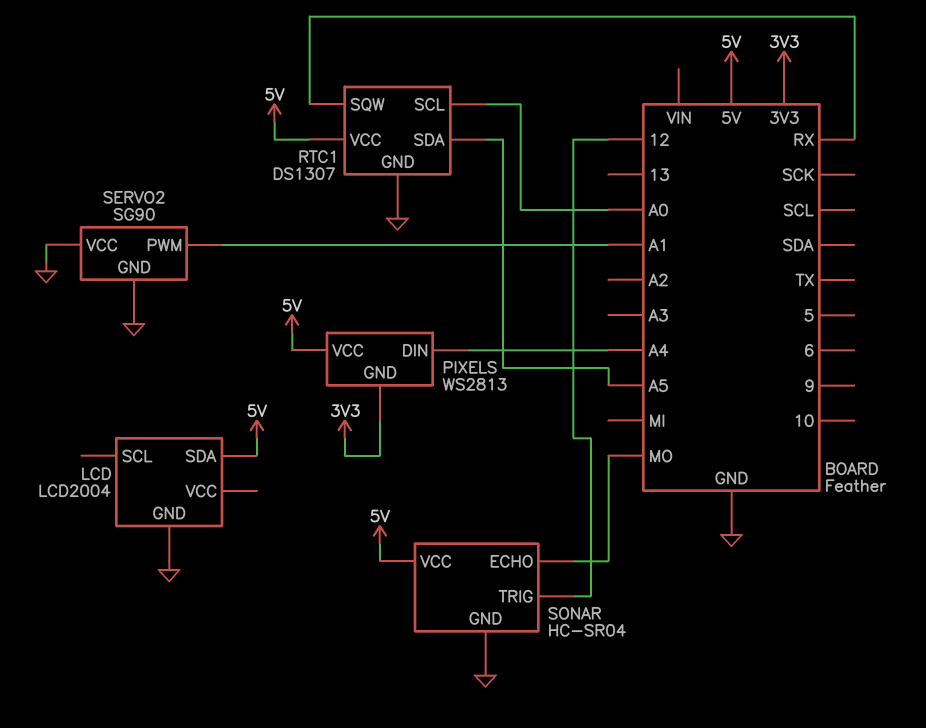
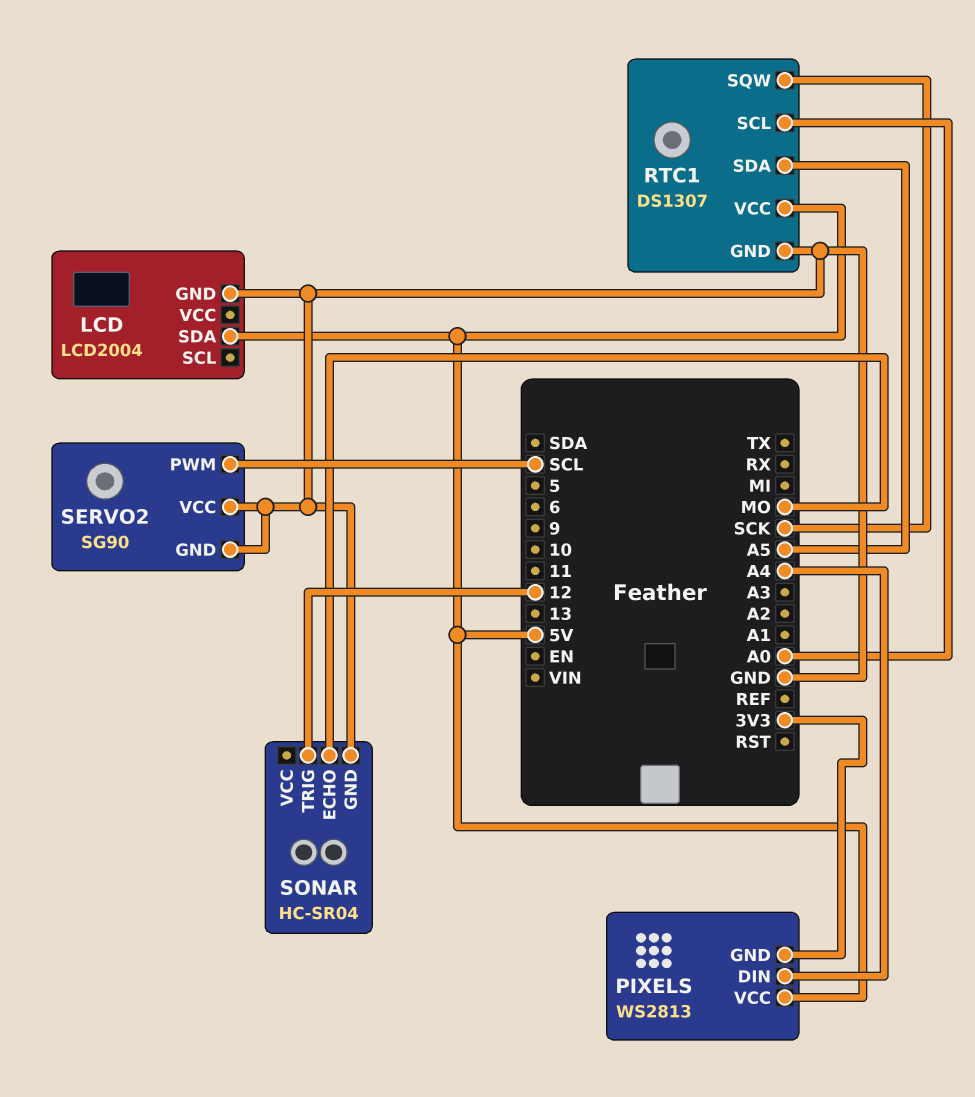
RTC1 pin SQW: RX -> SCK
SERVO2 pin PWM: A1 -> SCL
SONAR pin VCC: 5V -> none

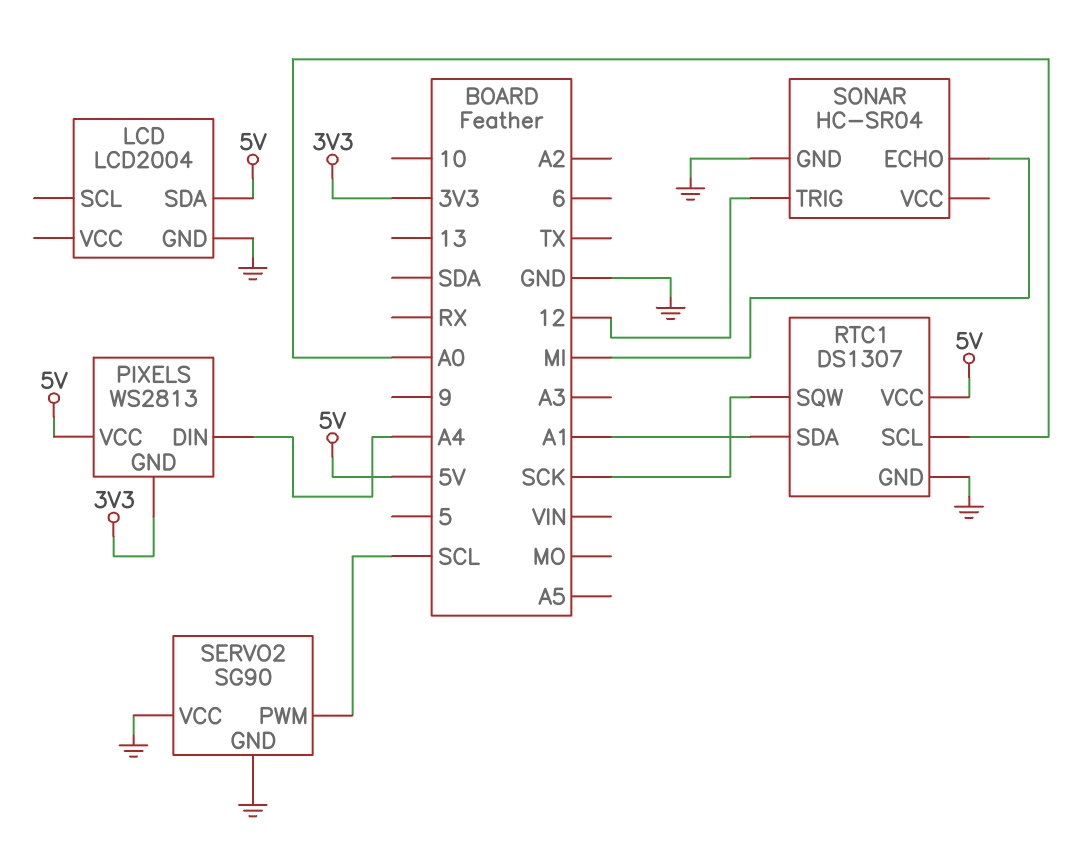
RTC1 pin SDA: A5 -> A1
SONAR pin ECHO: MO -> MI

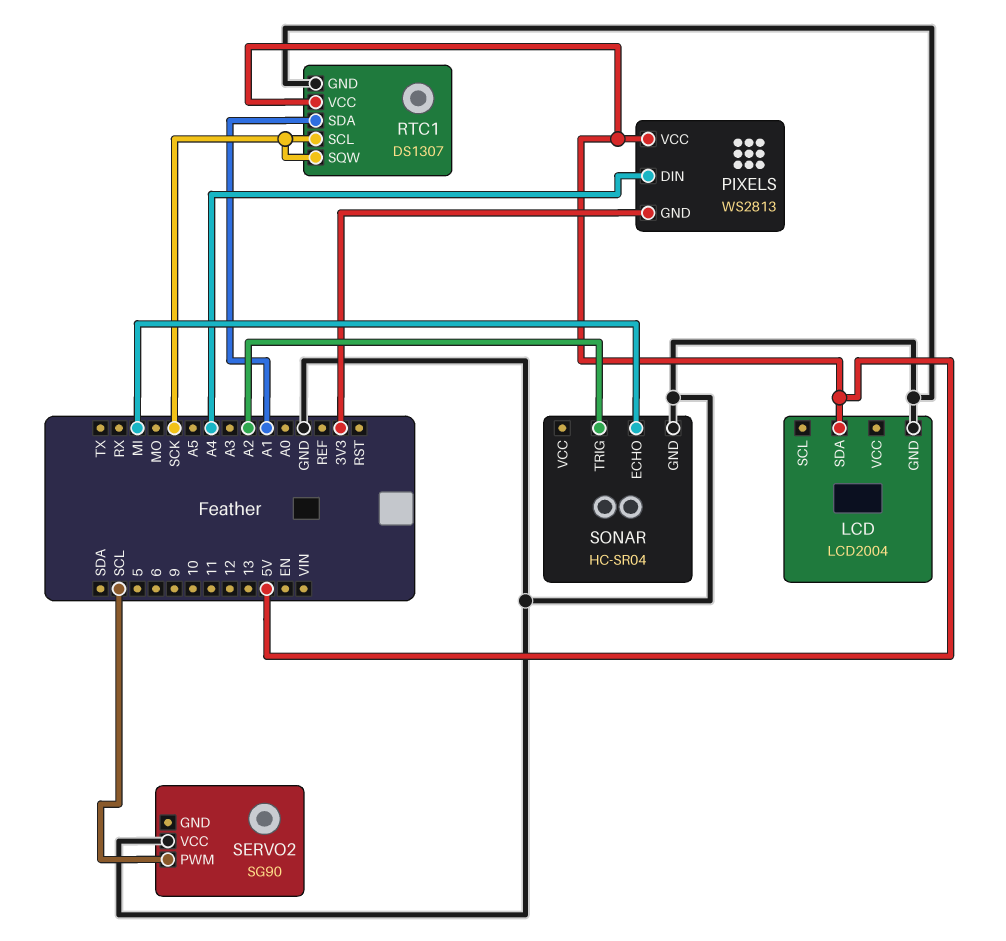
RTC1 pin SCL: A0 -> SCK
SERVO2 pin GND: GND -> none
SONAR pin TRIG: 12 -> A2

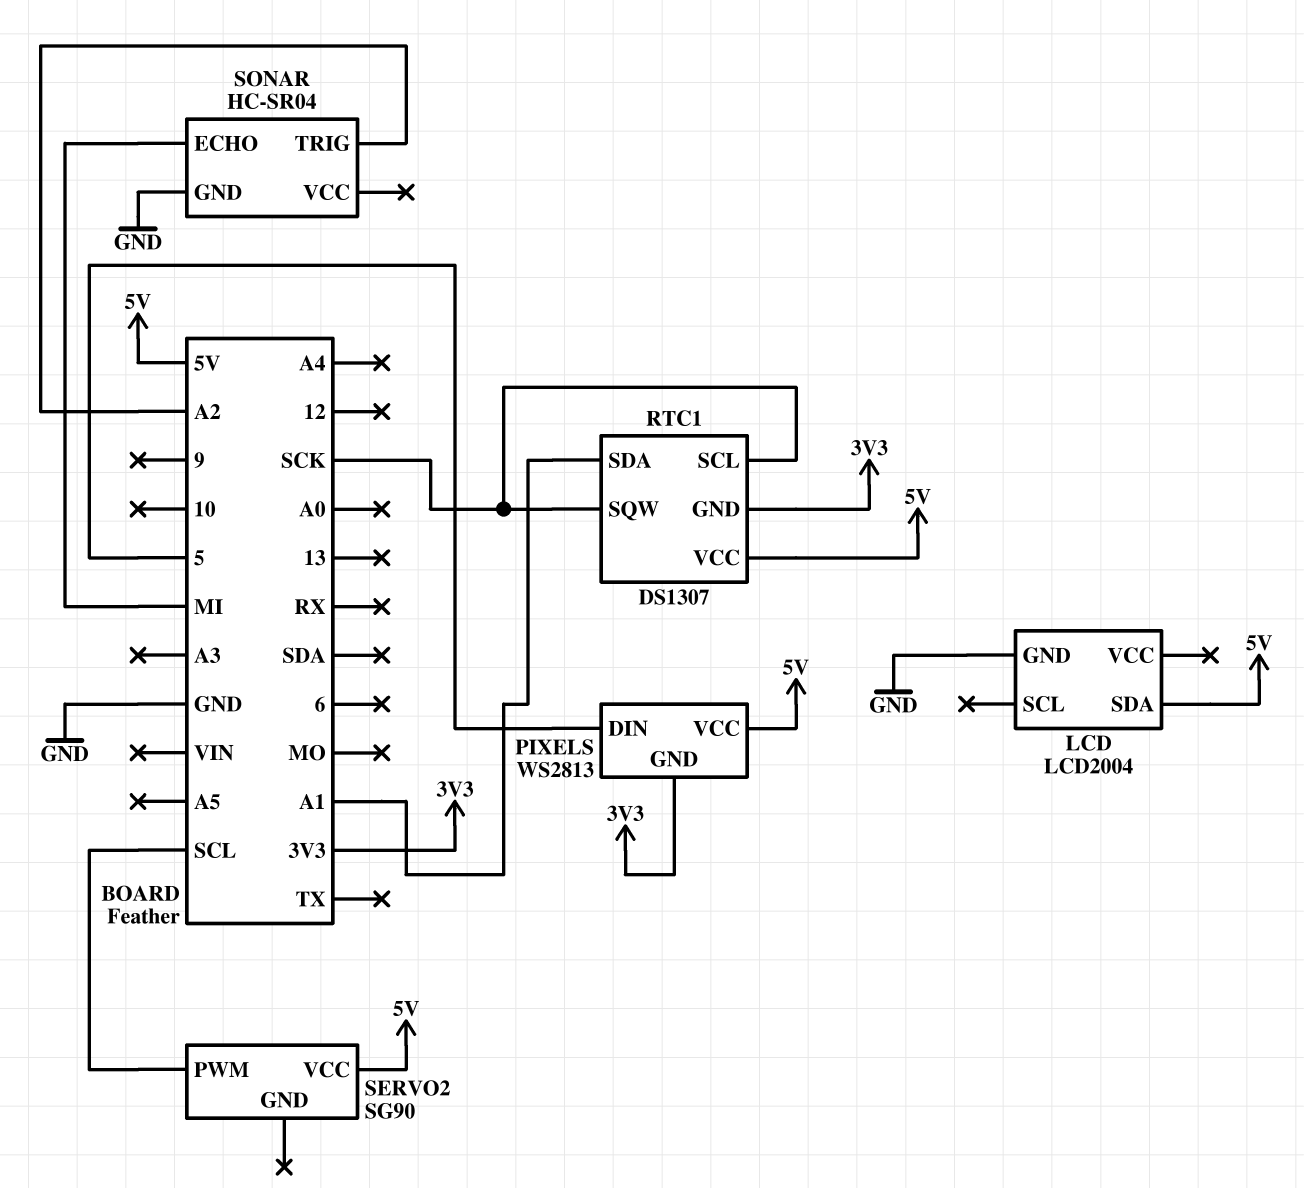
PIXELS pin DIN: A4 -> 5
RTC1 pin GND: GND -> 3V3
SERVO2 pin VCC: GND -> 5V

